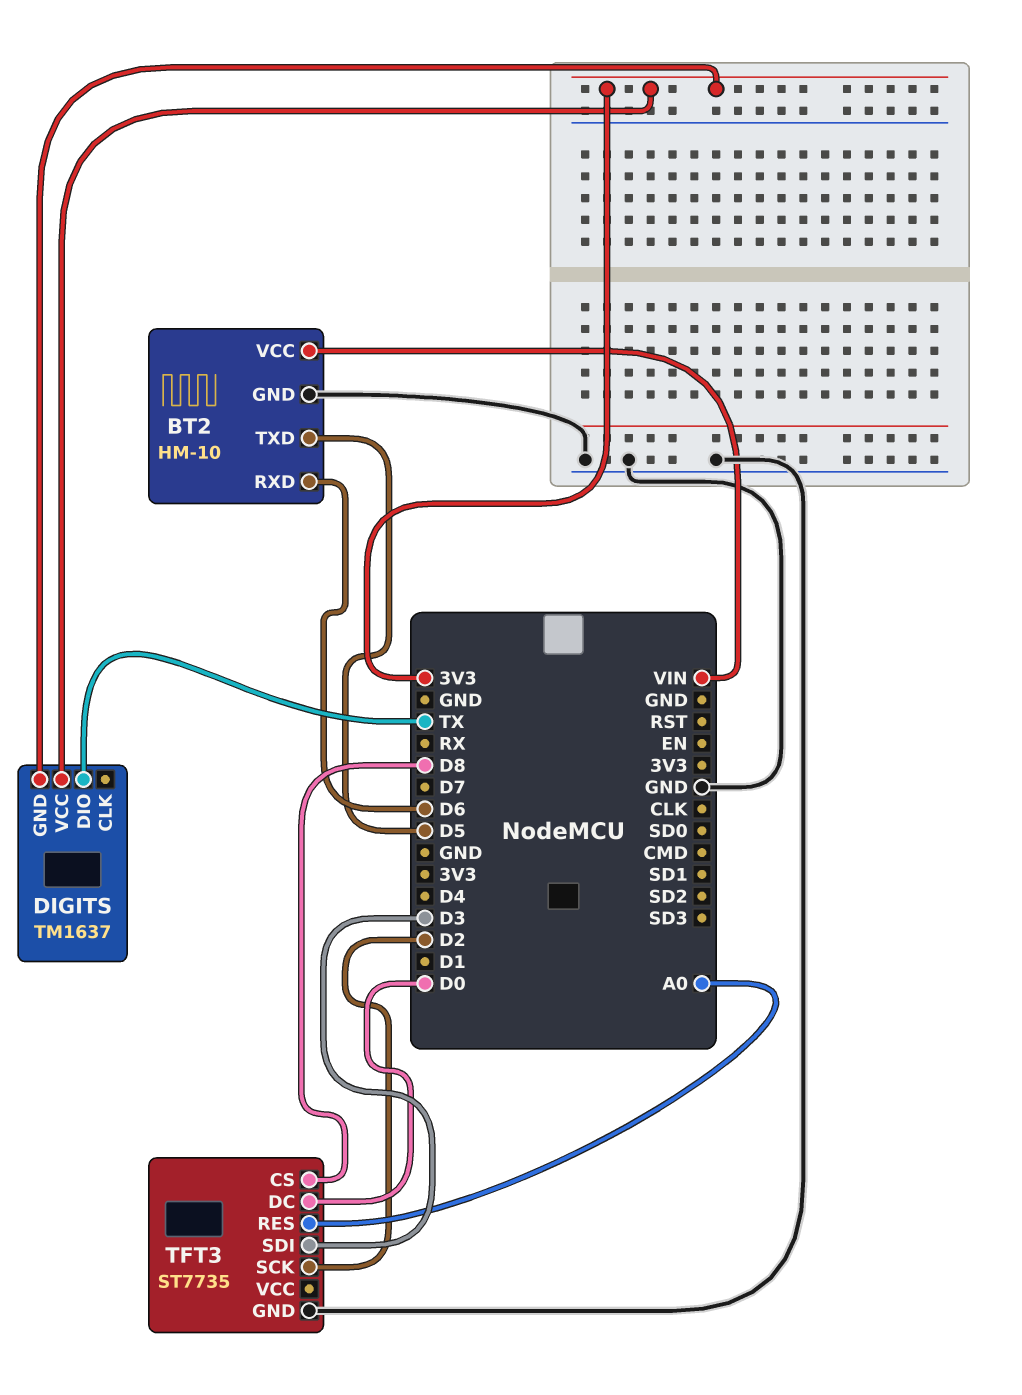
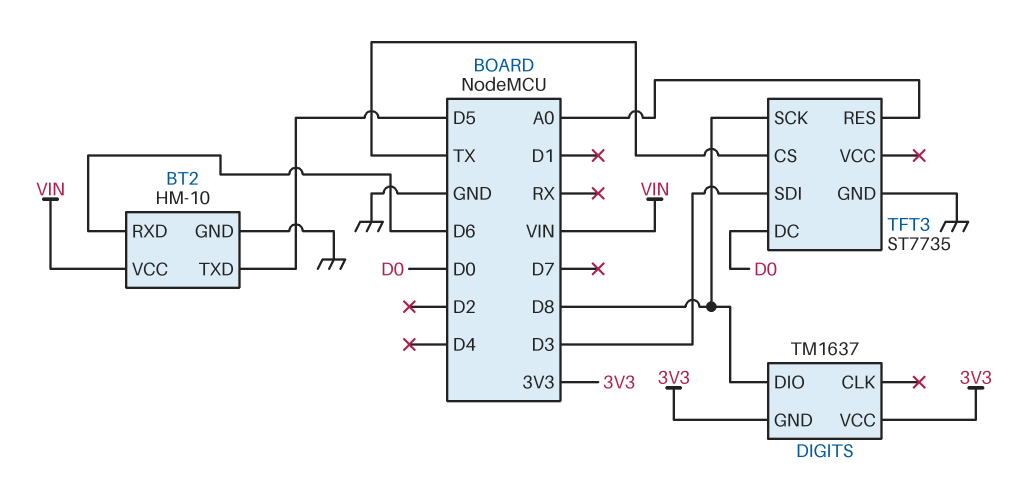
DIGITS pin DIO: TX -> D8
TFT3 pin CS: D8 -> TX
TFT3 pin SCK: D2 -> D8

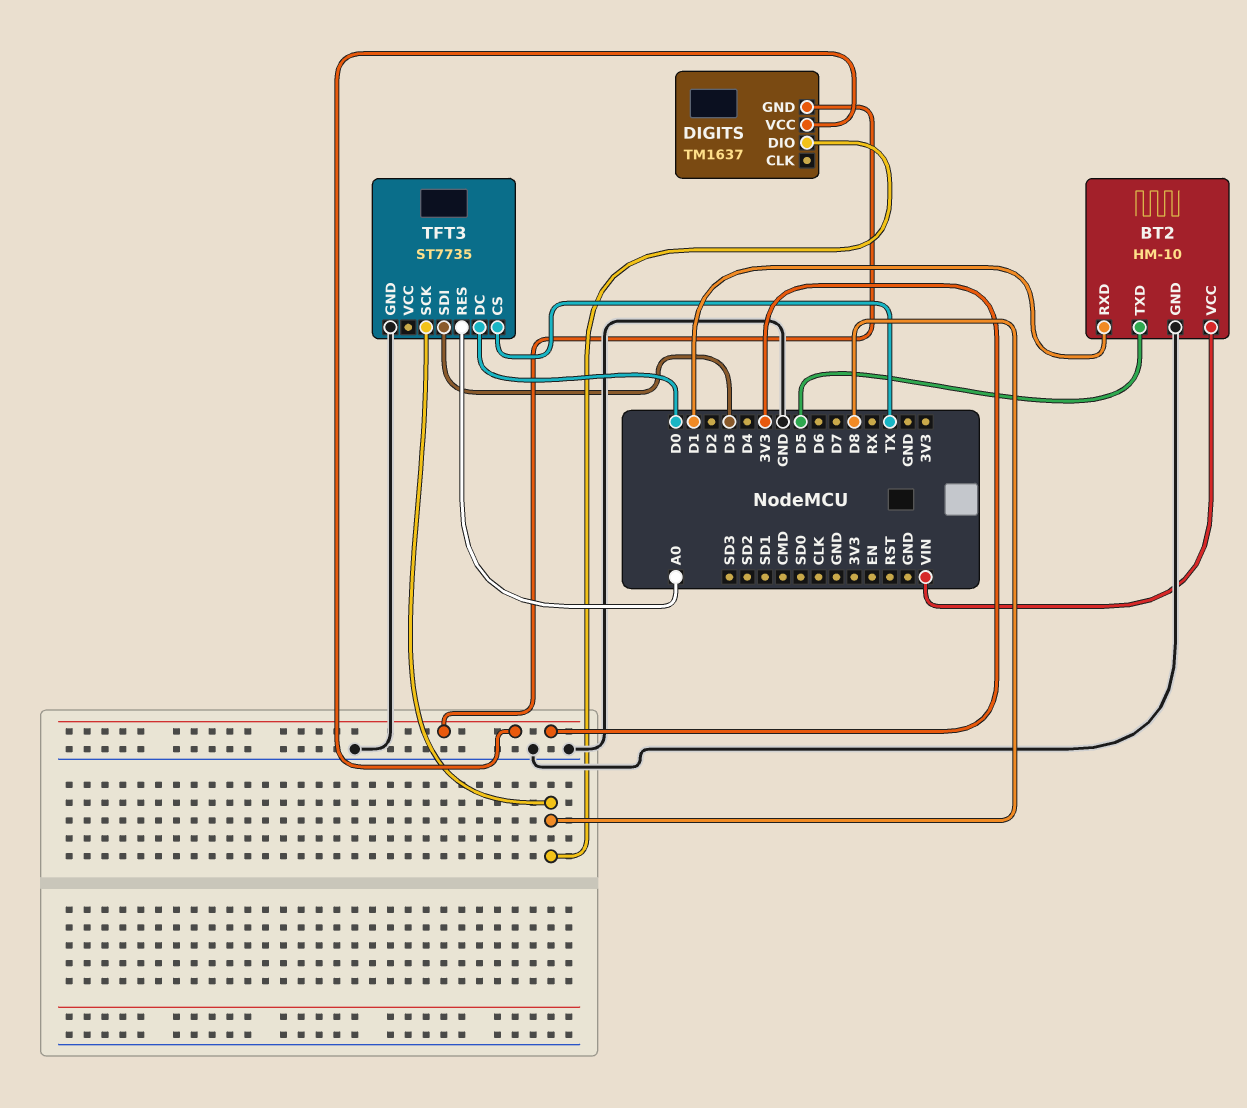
BT2 pin RXD: D6 -> D1

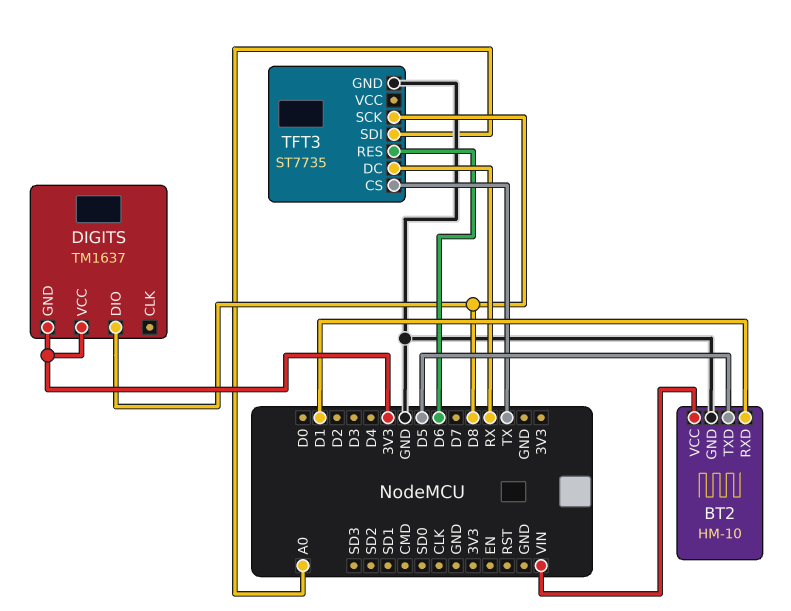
TFT3 pin DC: D0 -> RX
TFT3 pin RES: A0 -> D6
TFT3 pin SDI: D3 -> A0

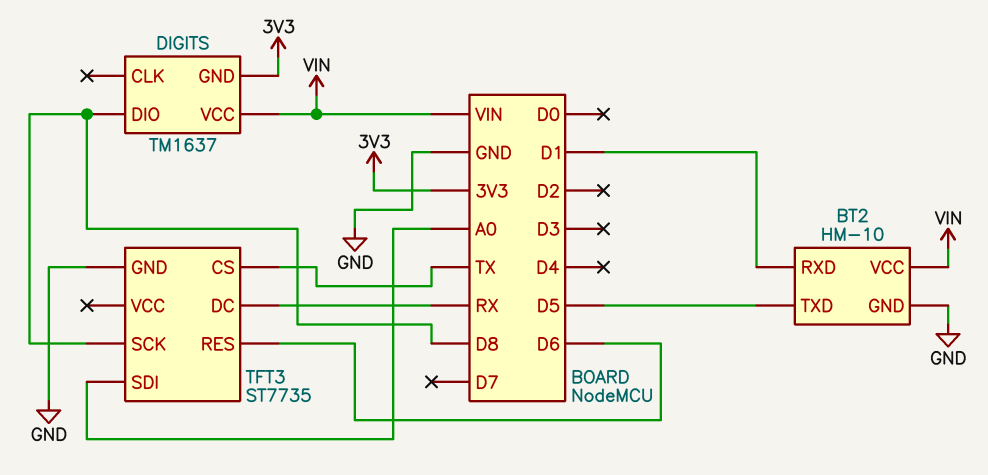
DIGITS pin VCC: 3V3 -> VIN

